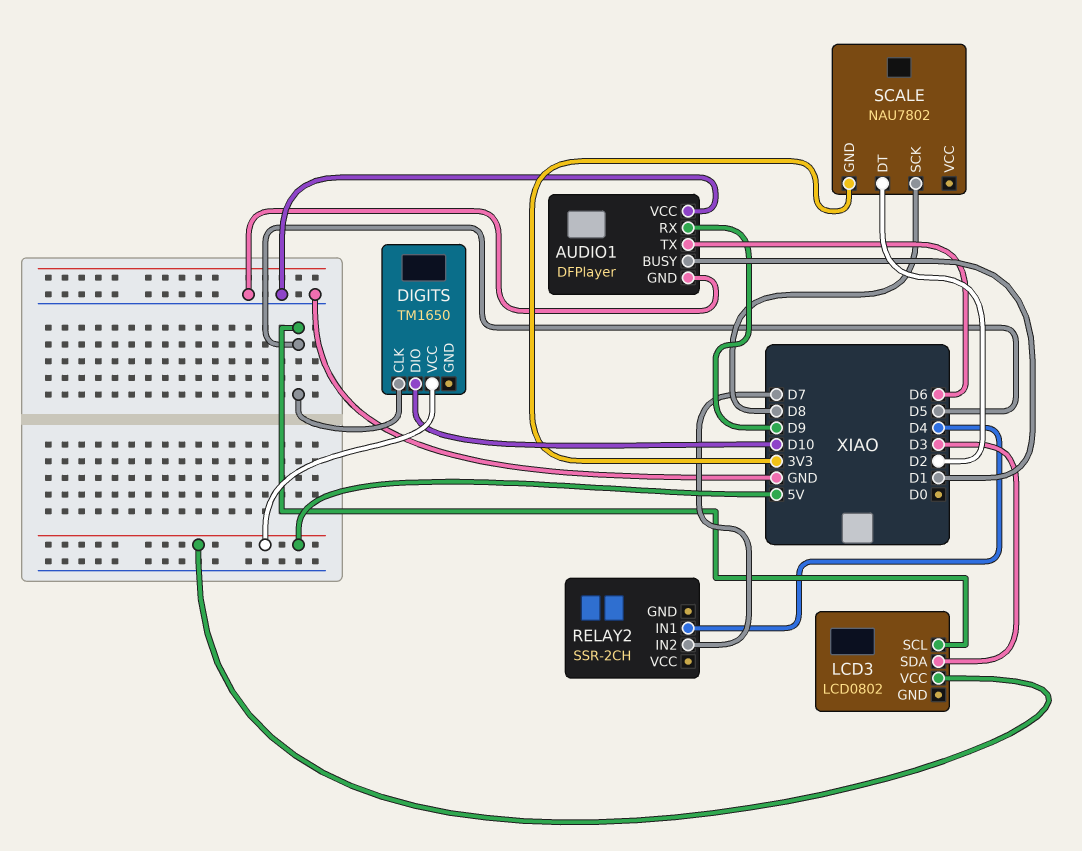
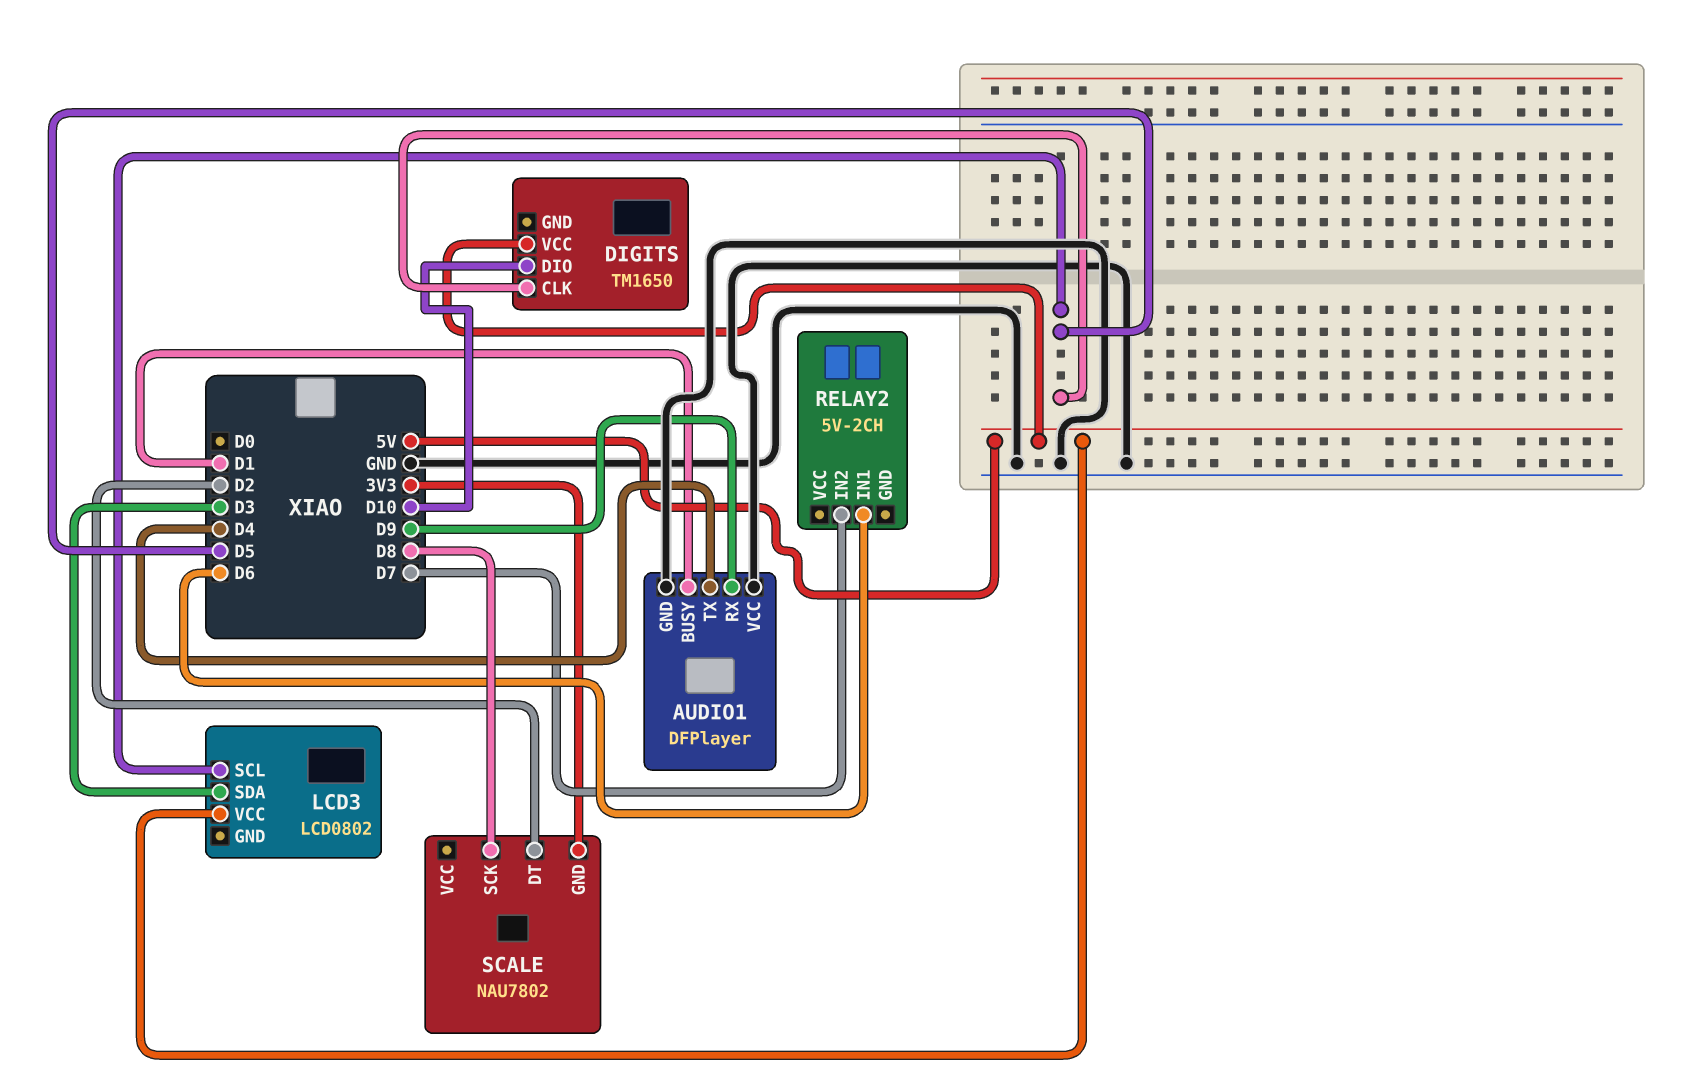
AUDIO1 pin TX: D6 -> D4
RELAY2: SSR-2CH -> 5V-2CH
RELAY2 pin IN1: D4 -> D6

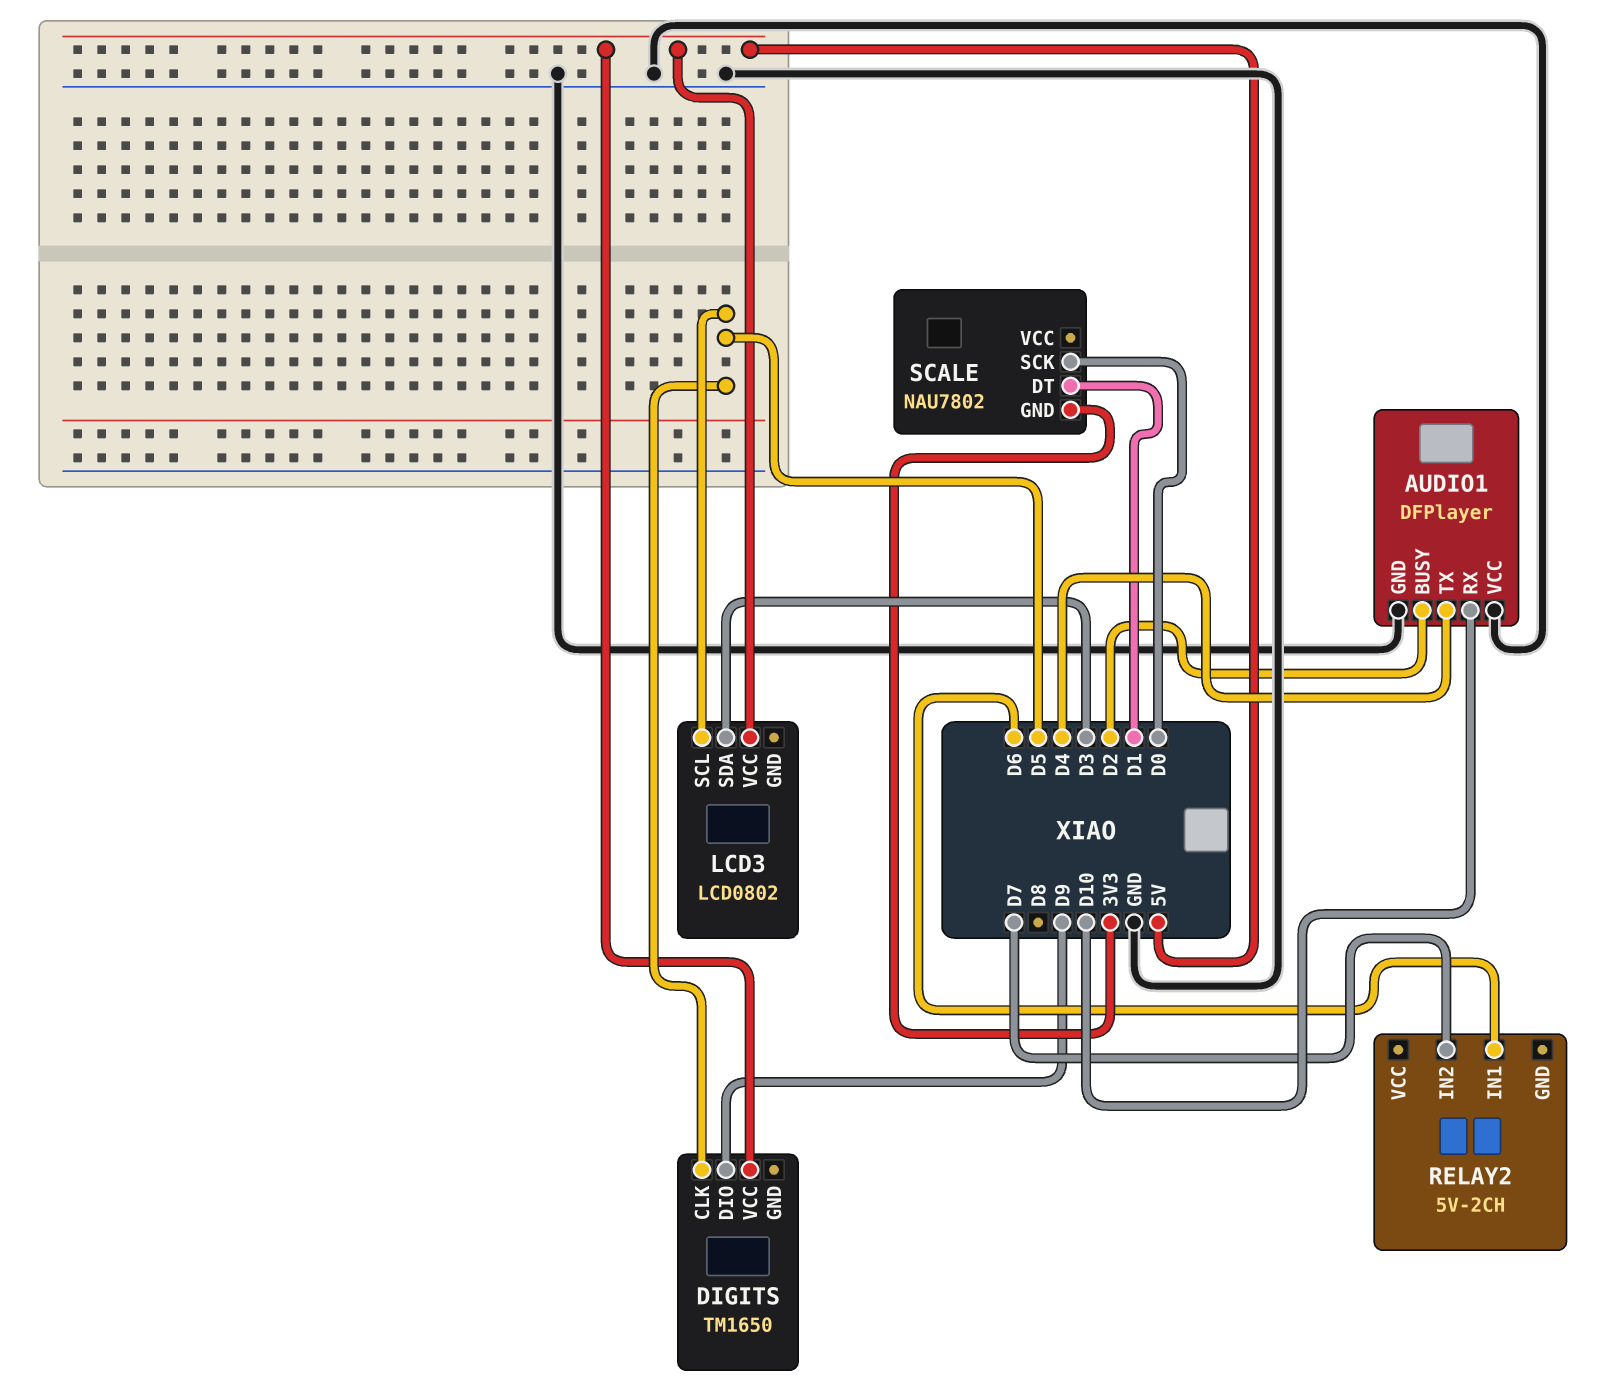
AUDIO1 pin BUSY: D1 -> D2
AUDIO1 pin RX: D9 -> D10
DIGITS pin DIO: D10 -> D9
SCALE pin DT: D2 -> D1
SCALE pin SCK: D8 -> D0

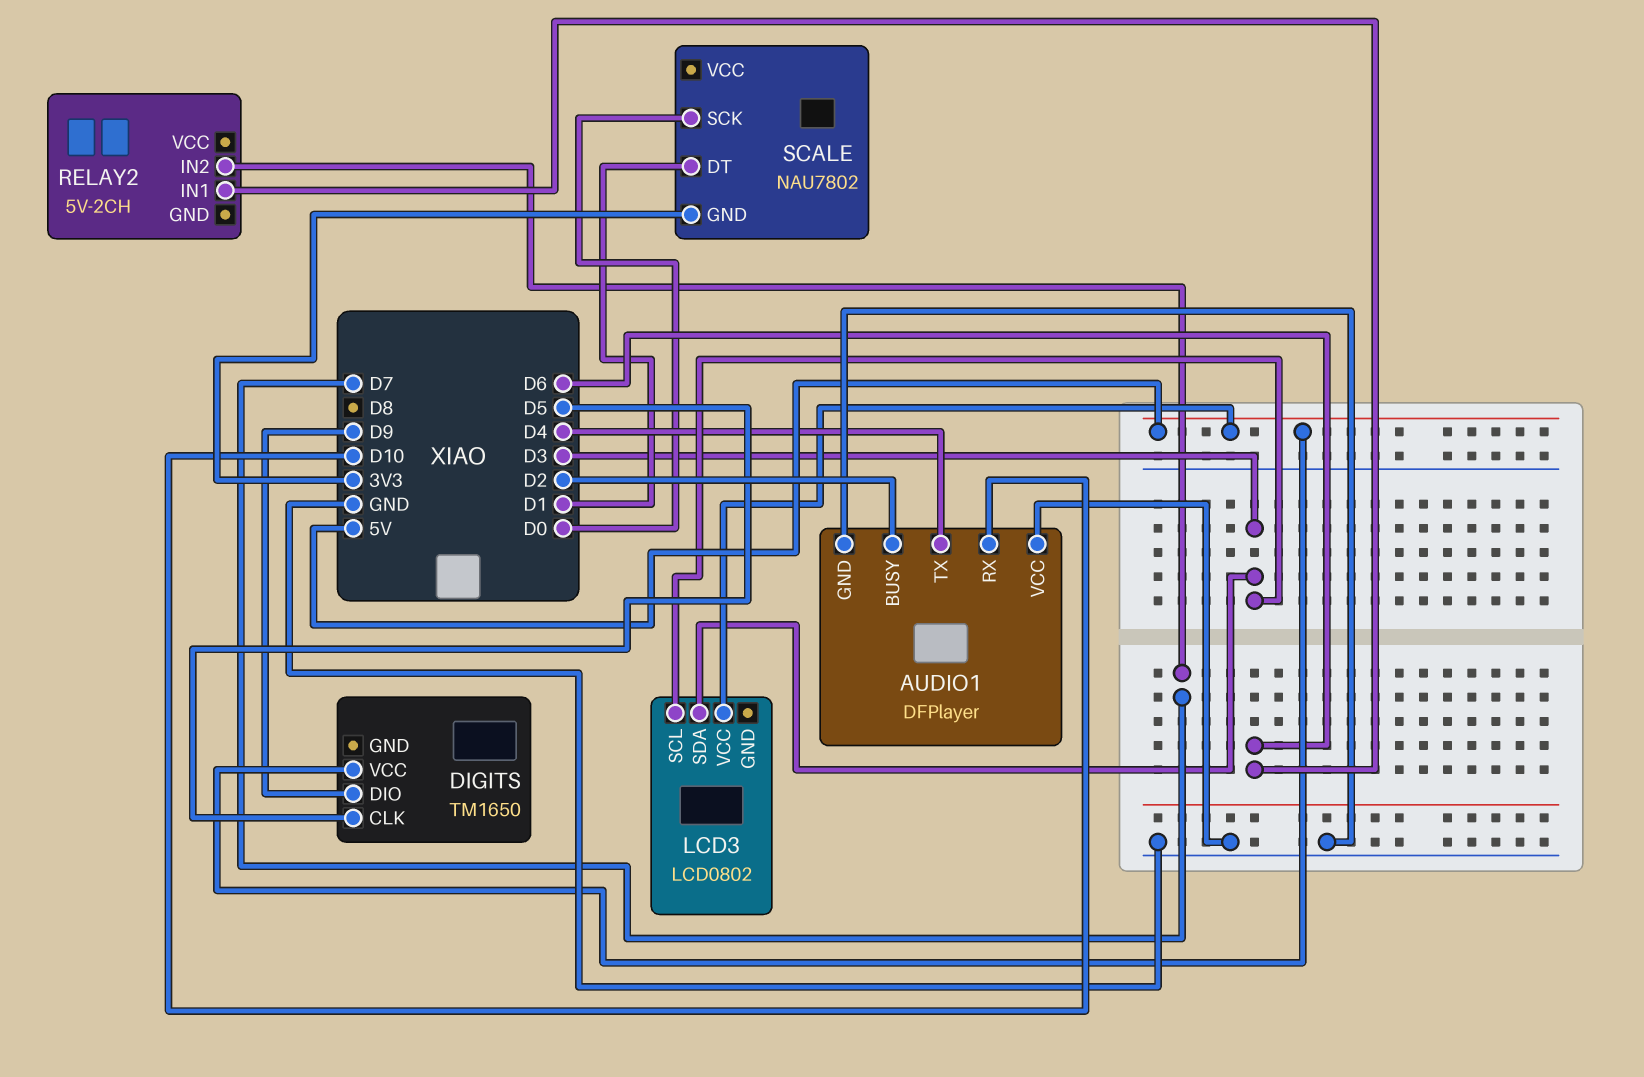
LCD3 pin SCL: D5 -> D3

